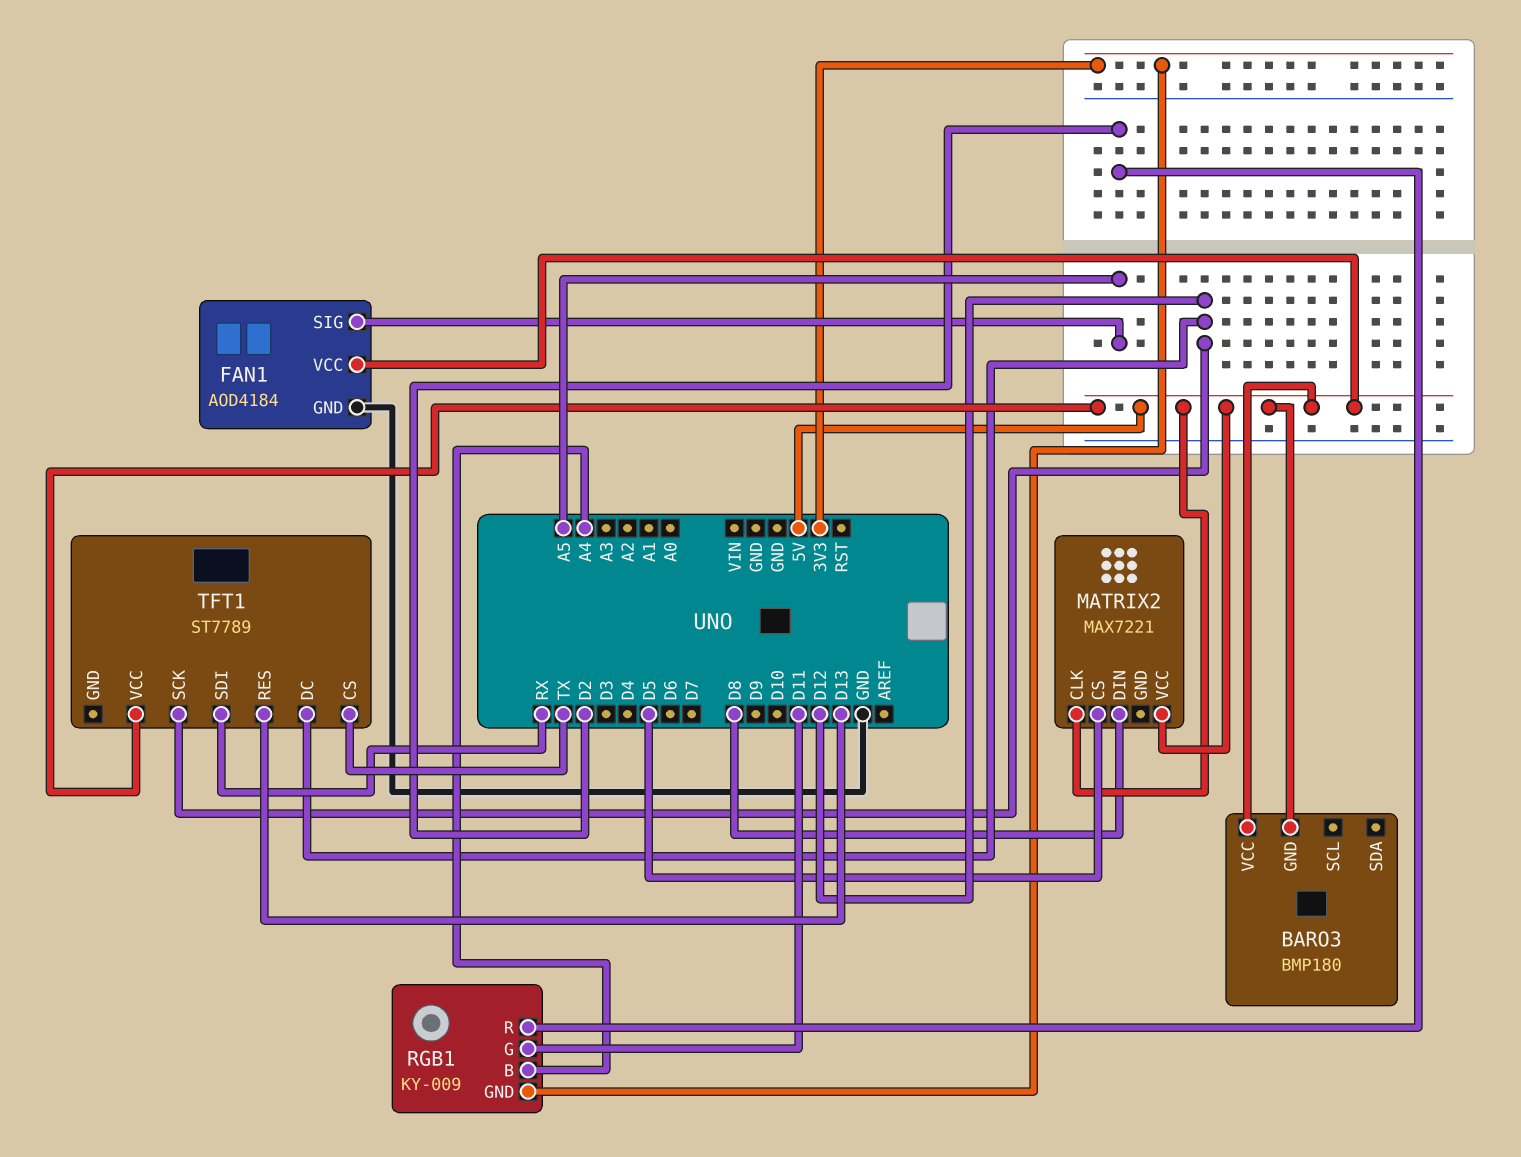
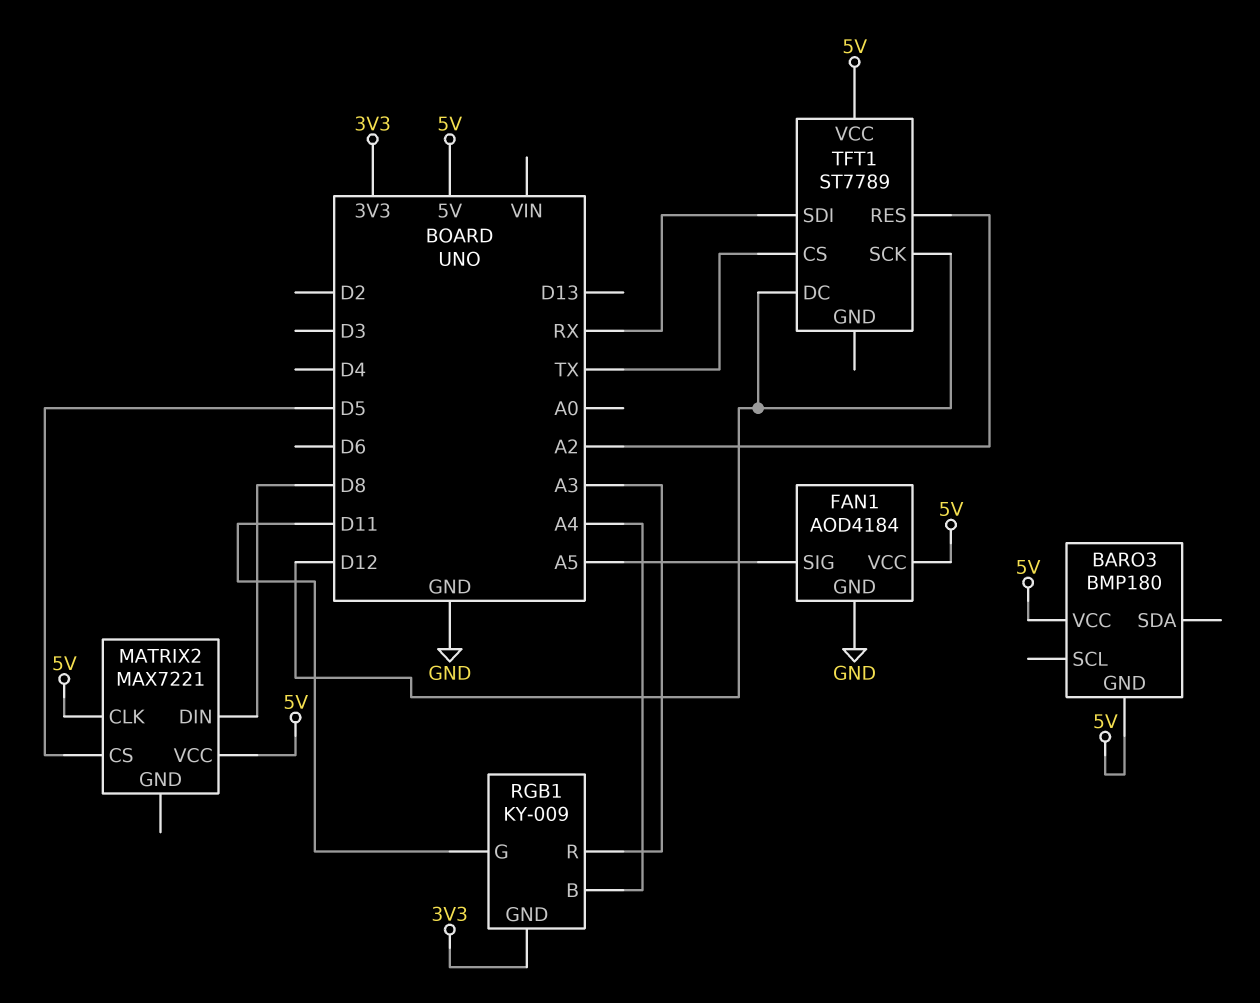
RGB1 pin R: D2 -> A3
TFT1 pin RES: D13 -> A2

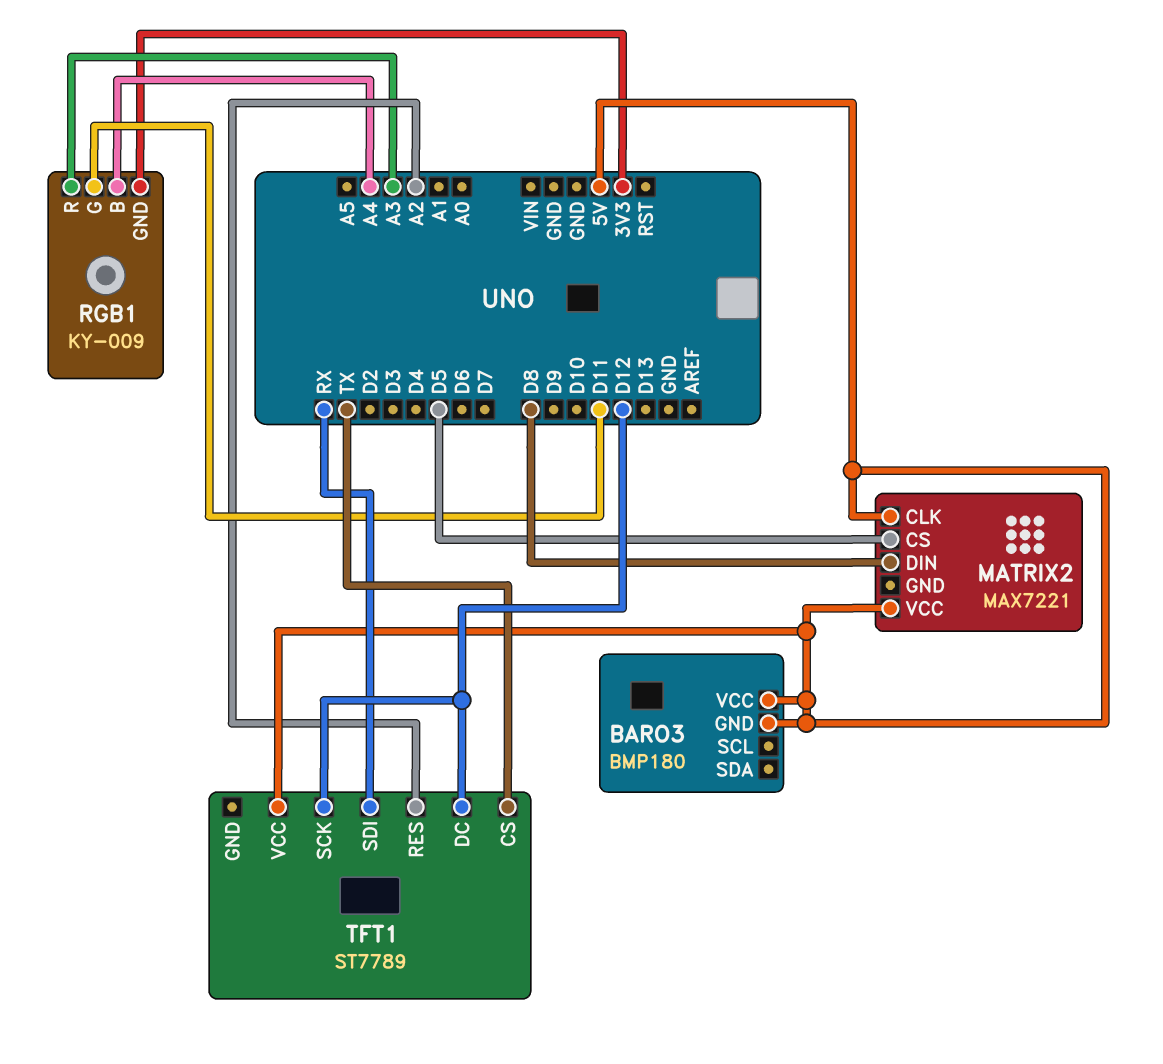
FAN1: AOD4184 -> none
FAN1 pin GND: GND -> none
FAN1 pin SIG: A5 -> none
FAN1 pin VCC: 5V -> none

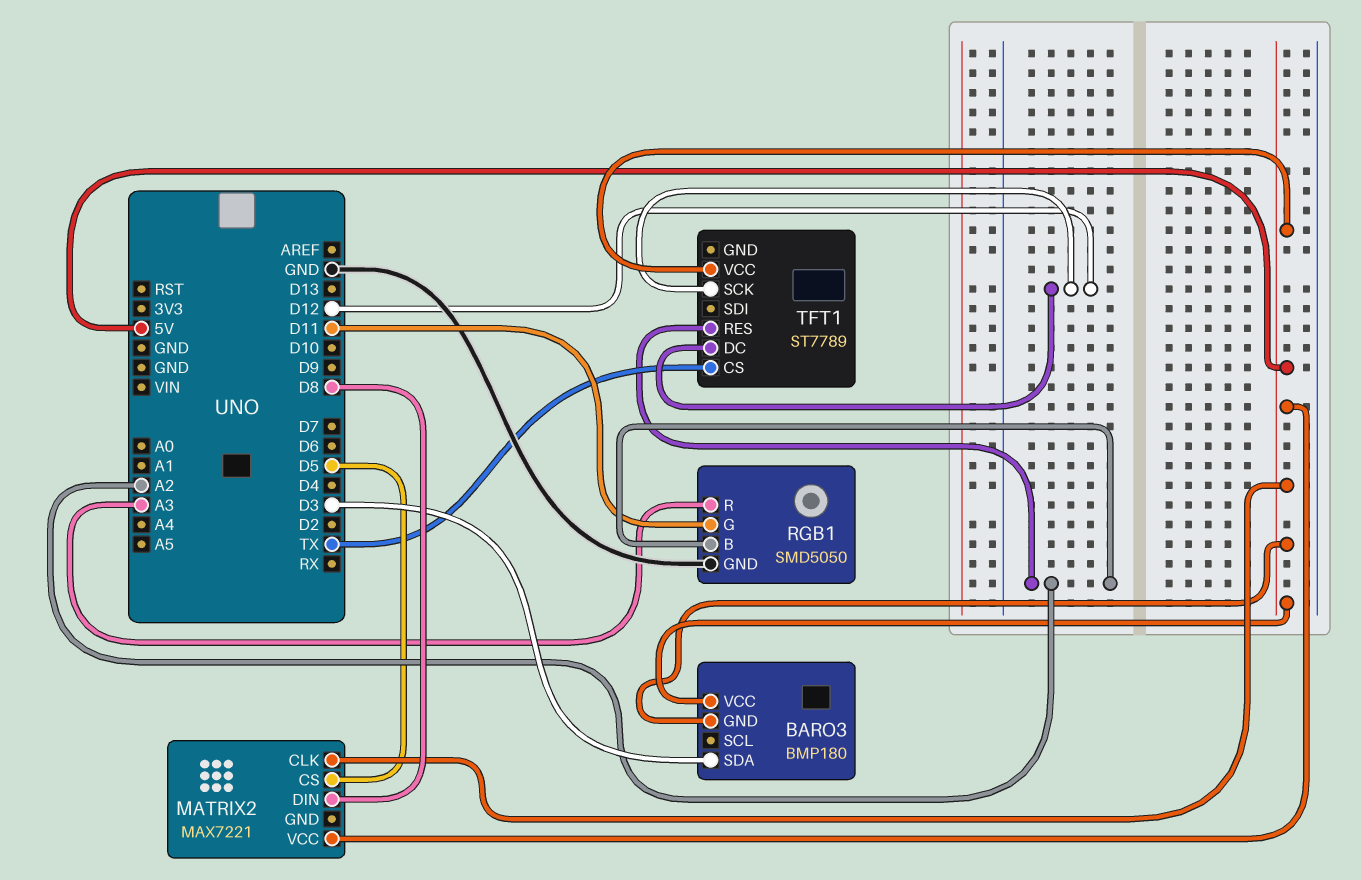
BARO3 pin SDA: none -> D3
RGB1: KY-009 -> SMD5050
RGB1 pin B: A4 -> A2
RGB1 pin GND: 3V3 -> GND
TFT1 pin SDI: RX -> none

